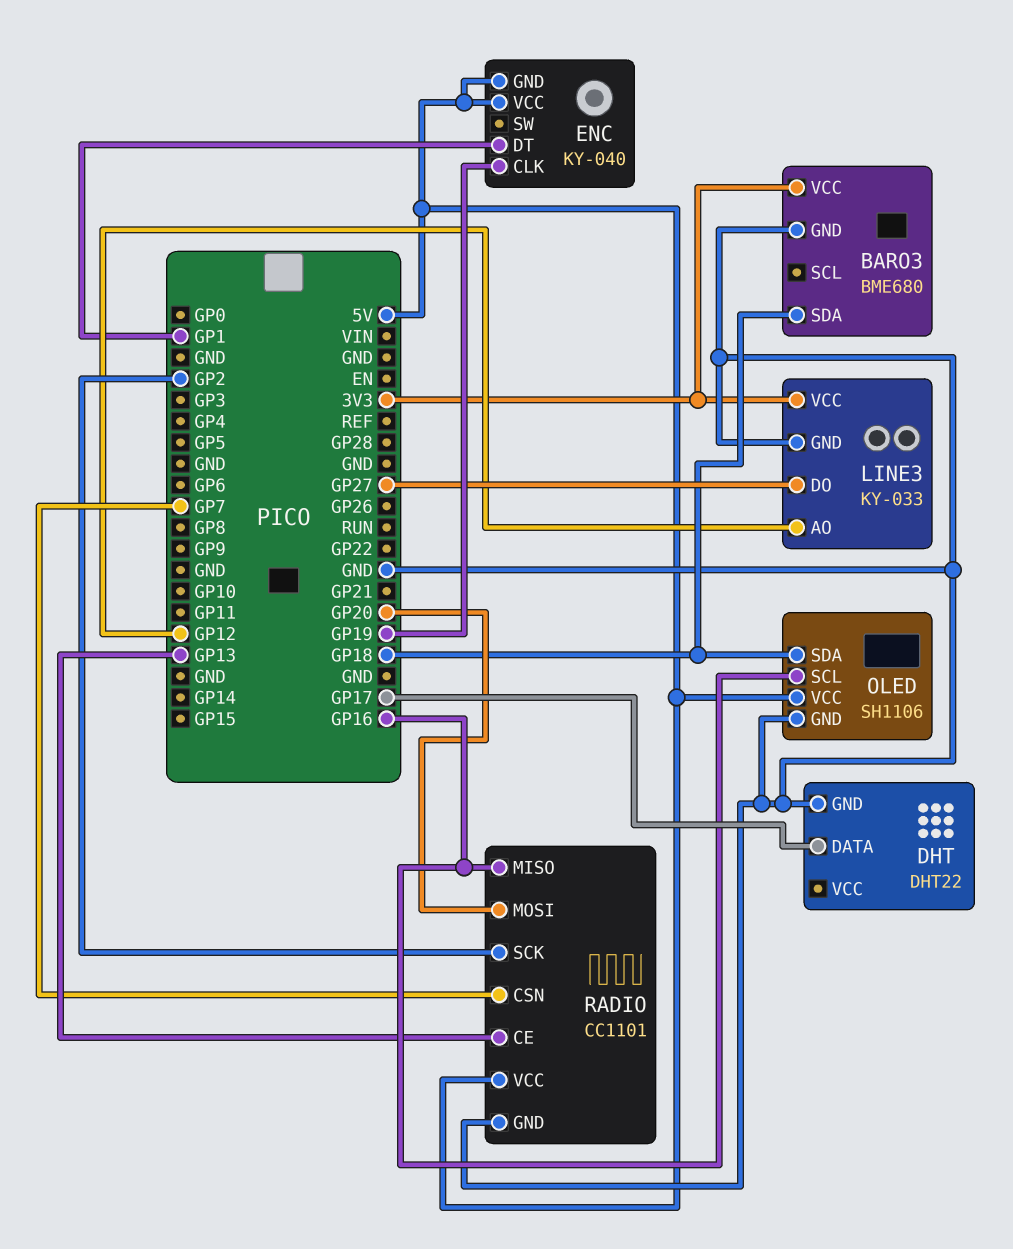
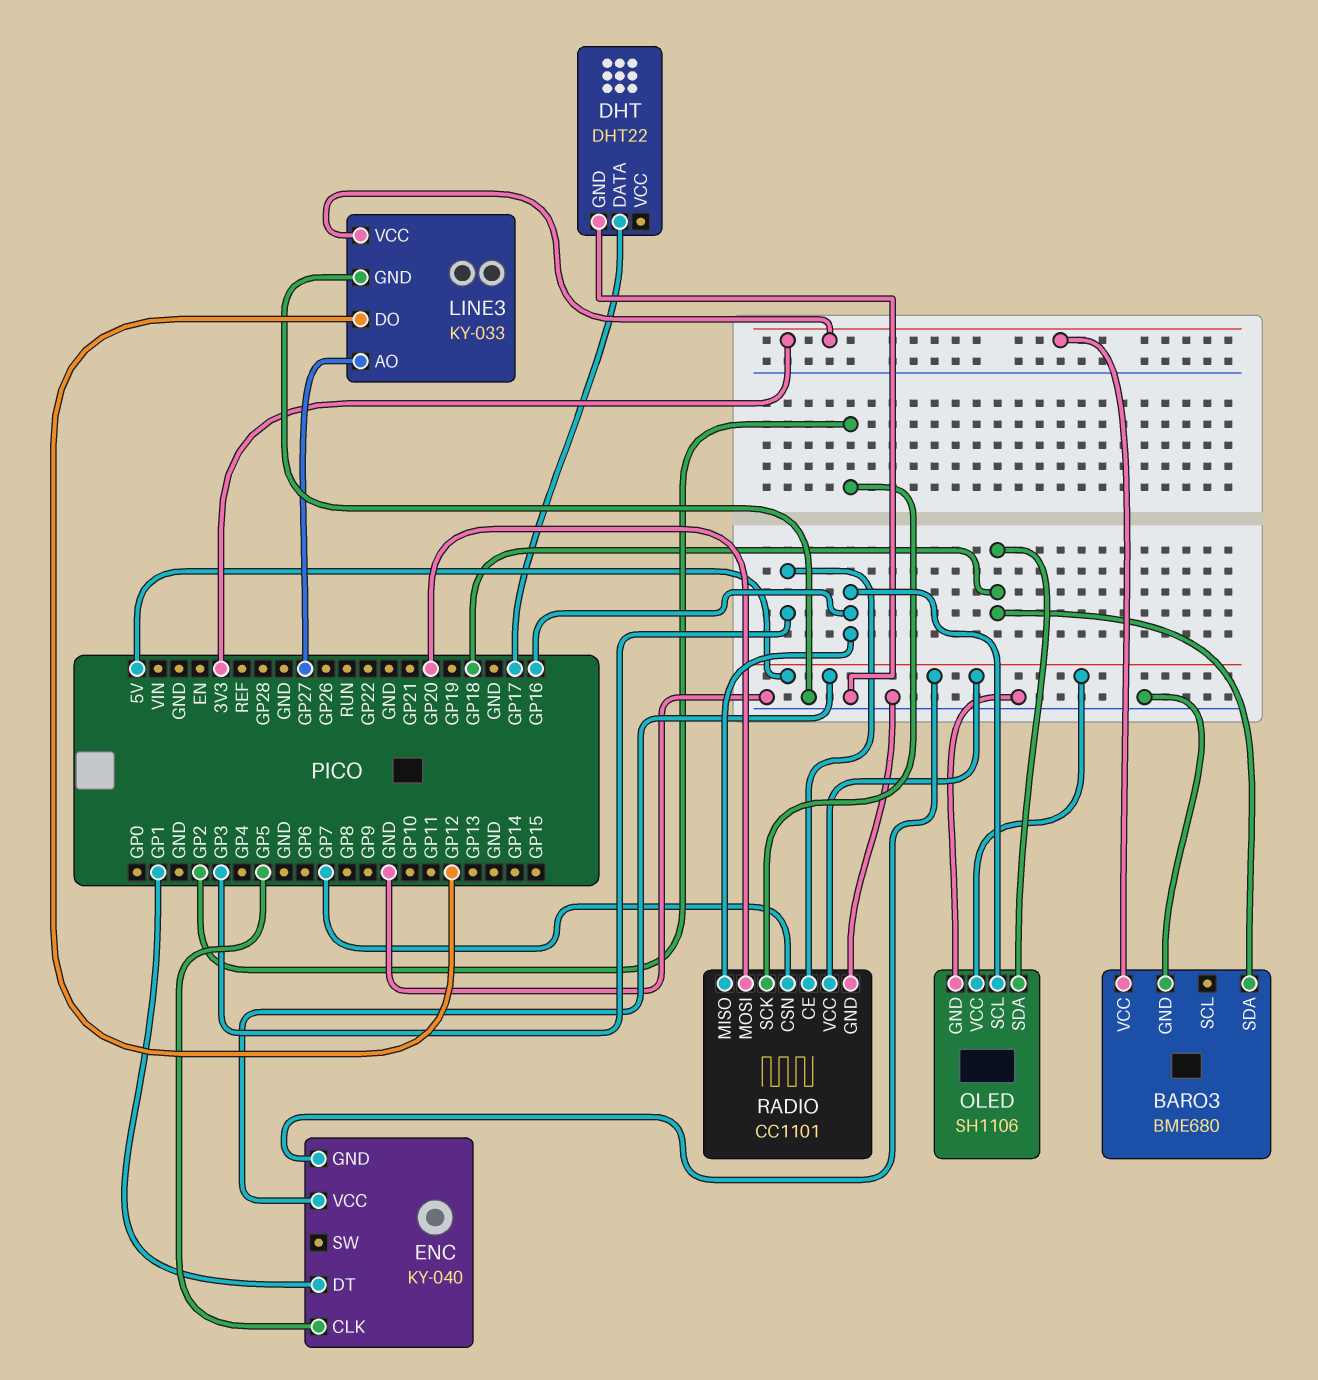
ENC pin CLK: GP19 -> GP5
LINE3 pin AO: GP12 -> GP27
LINE3 pin DO: GP27 -> GP12
RADIO pin CE: GP13 -> GP3

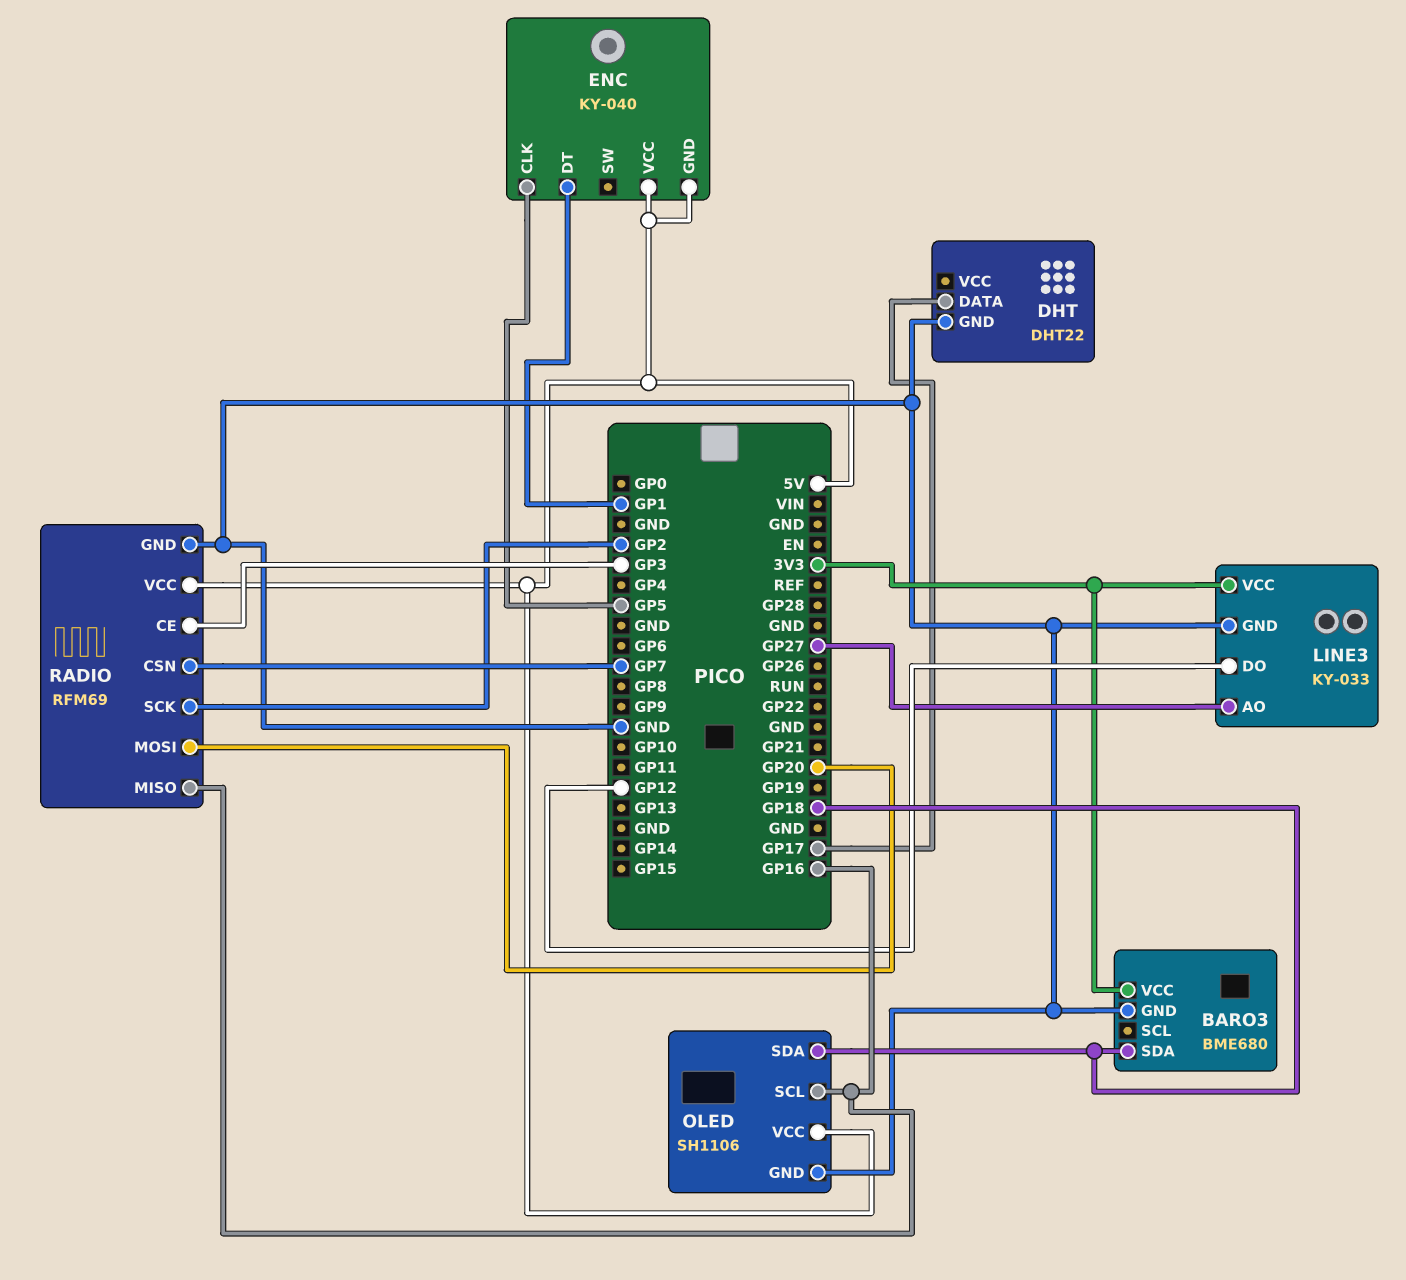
RADIO: CC1101 -> RFM69

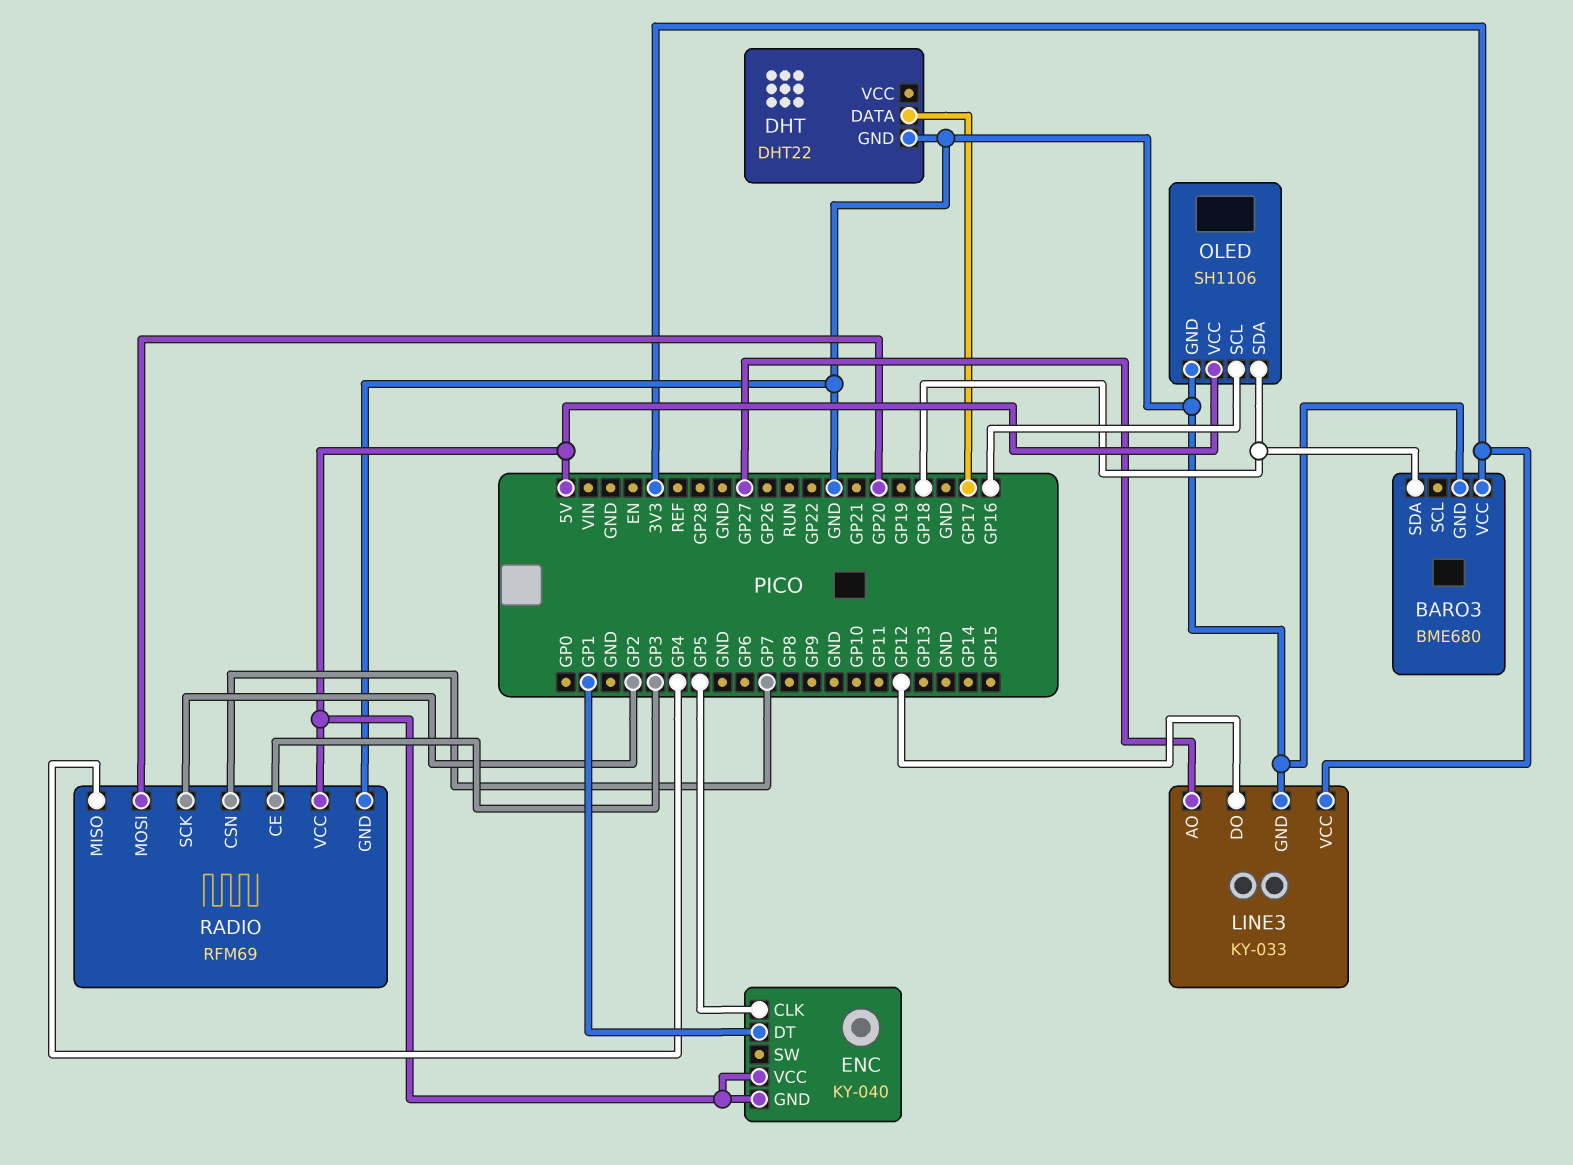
RADIO pin MISO: GP16 -> GP4

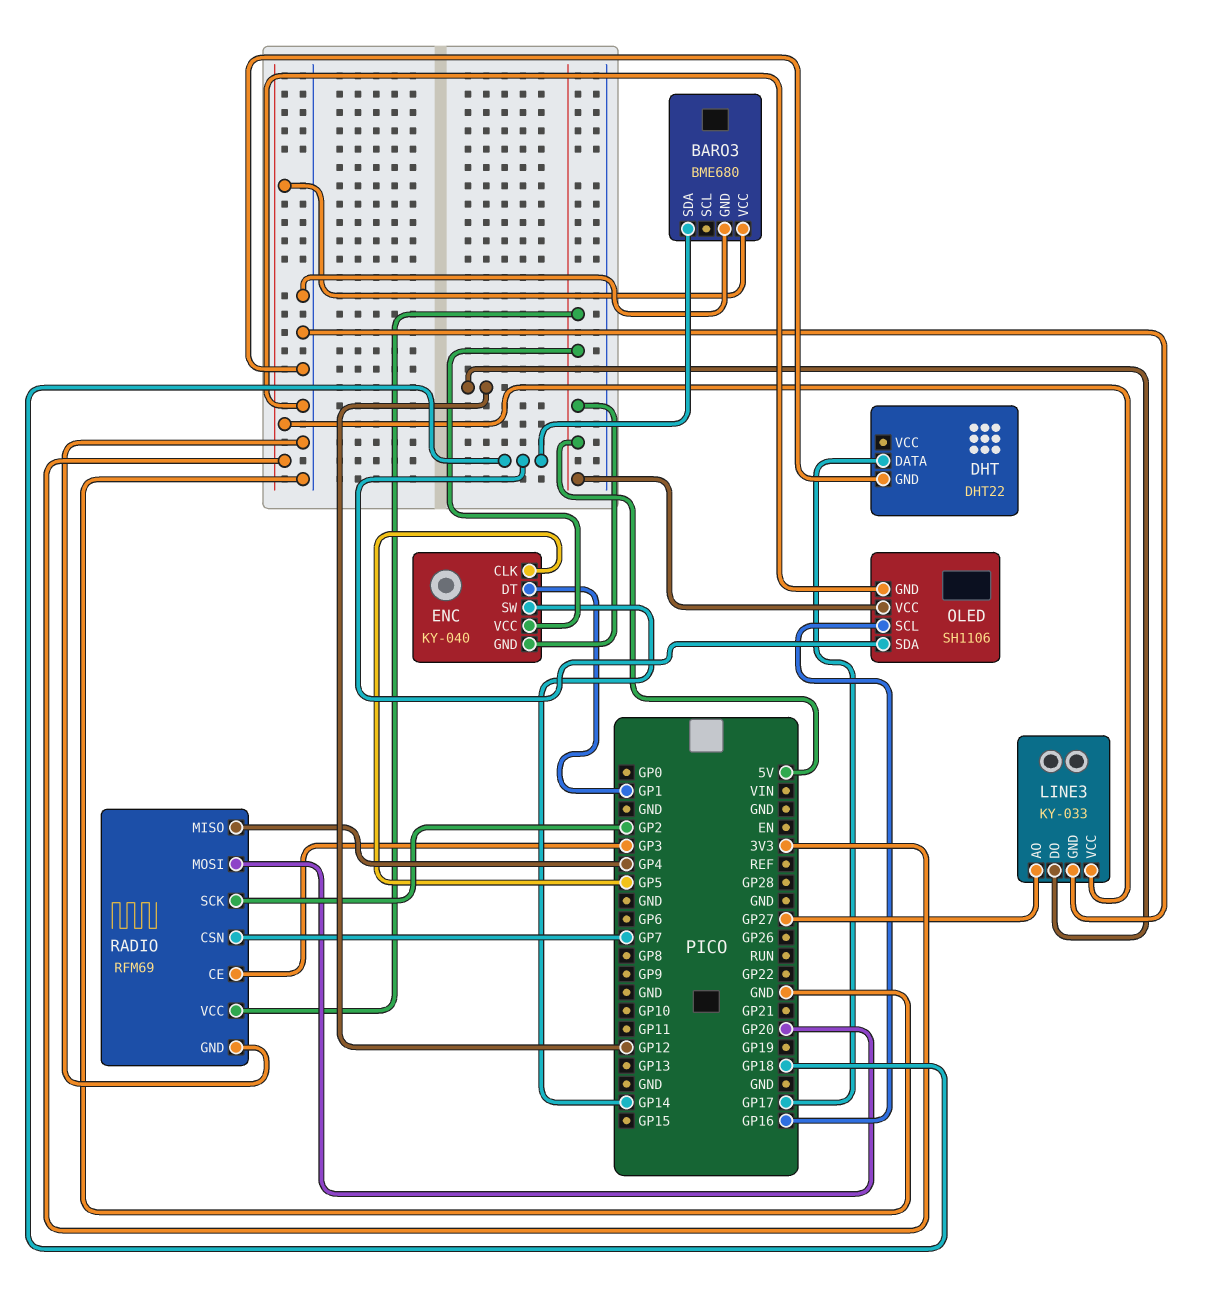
ENC pin SW: none -> GP14

